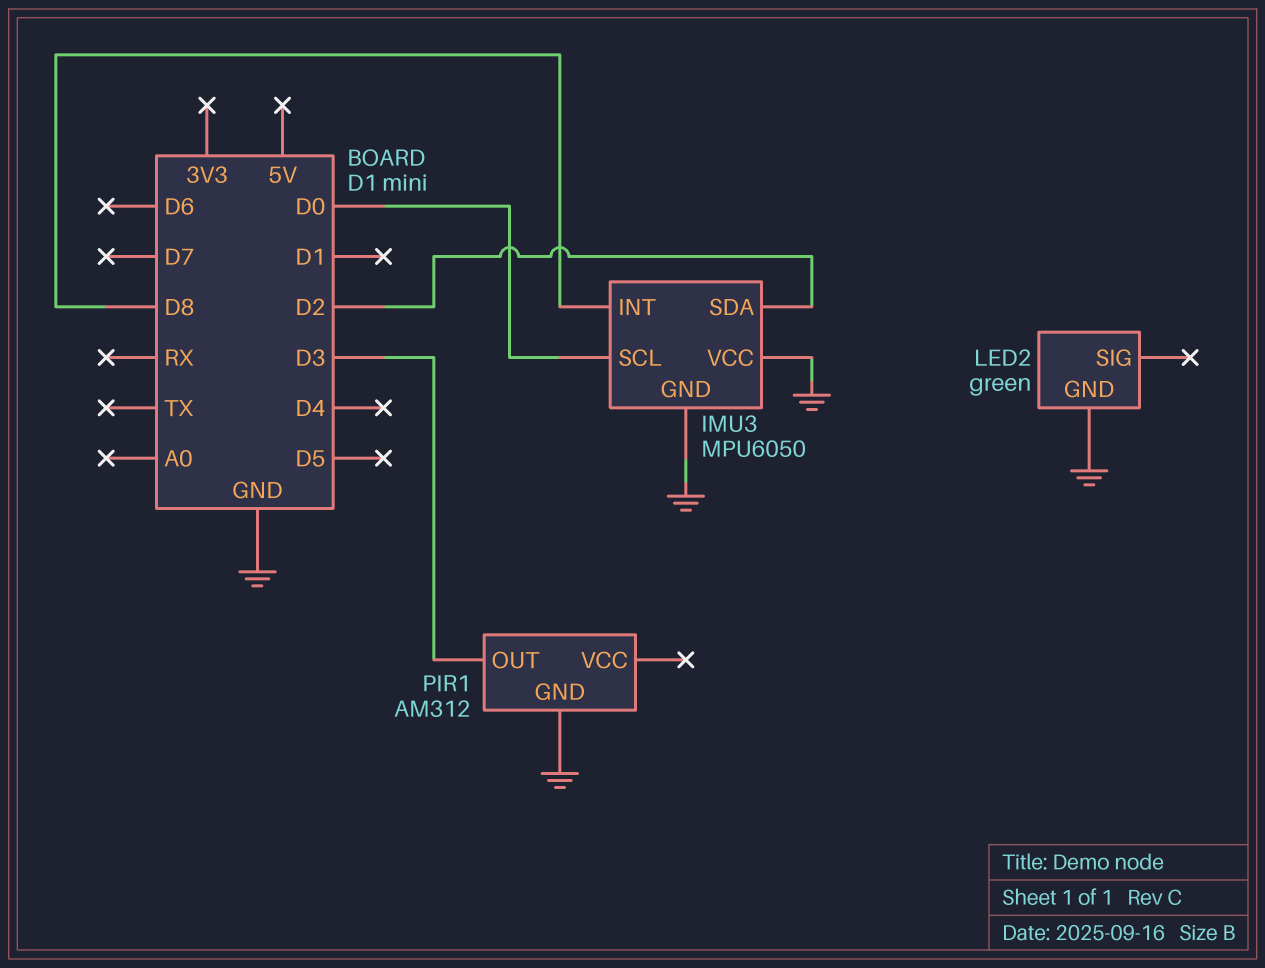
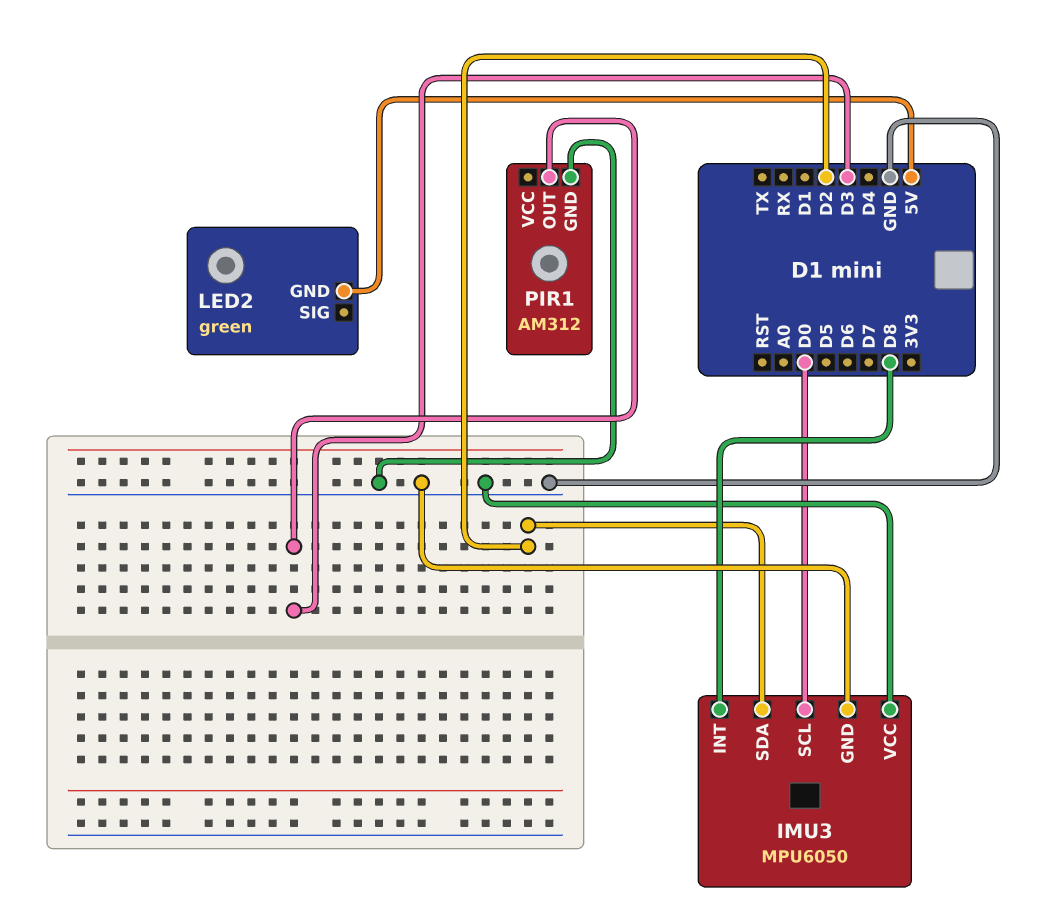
LED2 pin GND: GND -> 5V

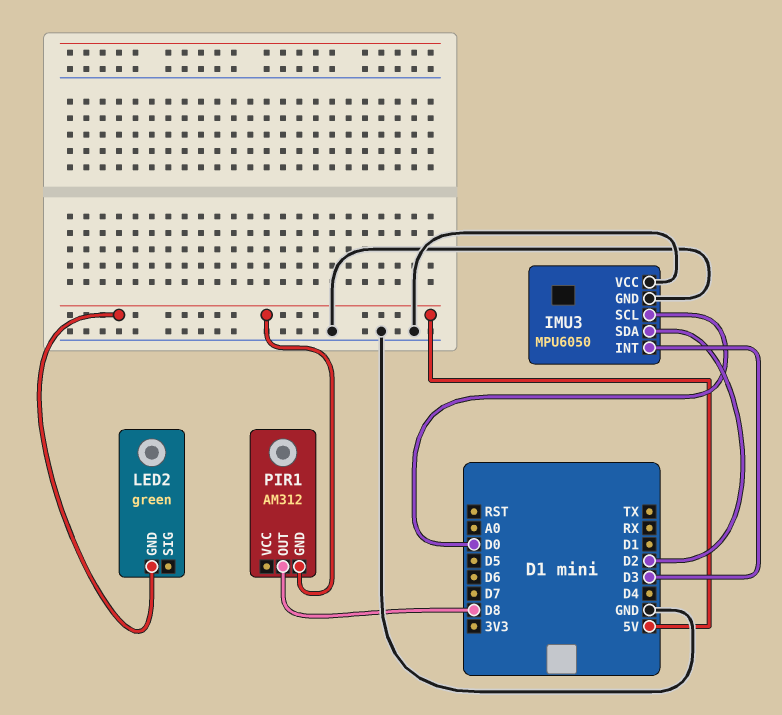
IMU3 pin INT: D8 -> D3
PIR1 pin GND: GND -> 5V
PIR1 pin OUT: D3 -> D8

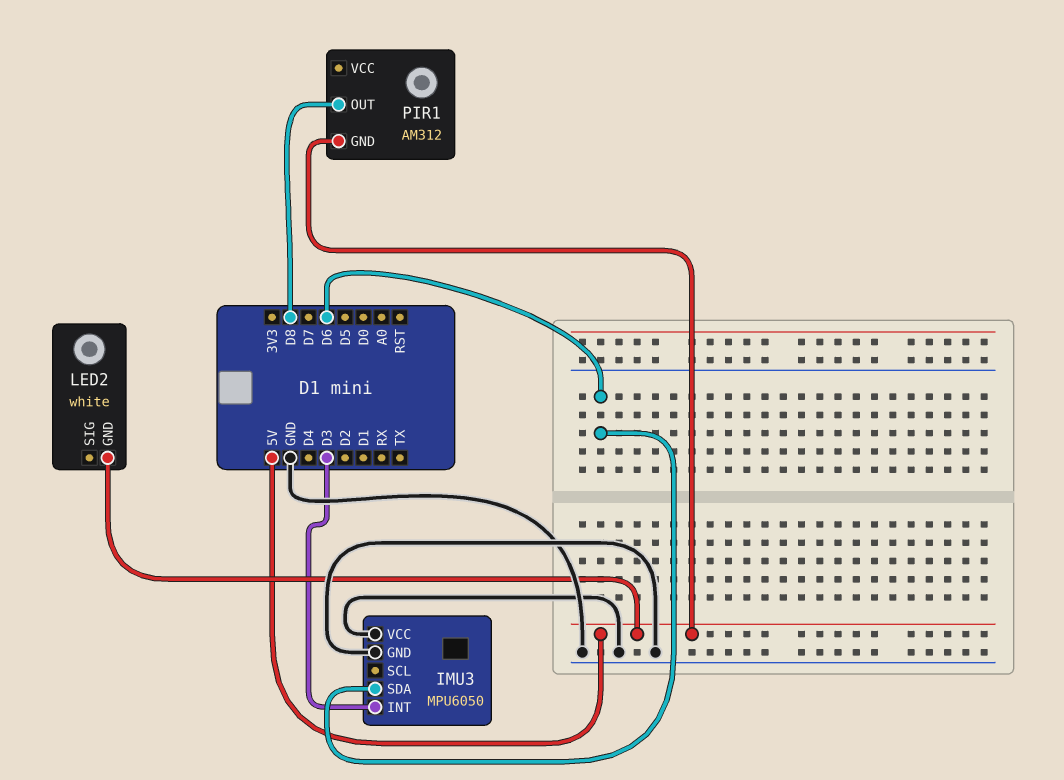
IMU3 pin SCL: D0 -> none
IMU3 pin SDA: D2 -> D6
LED2: green -> white

